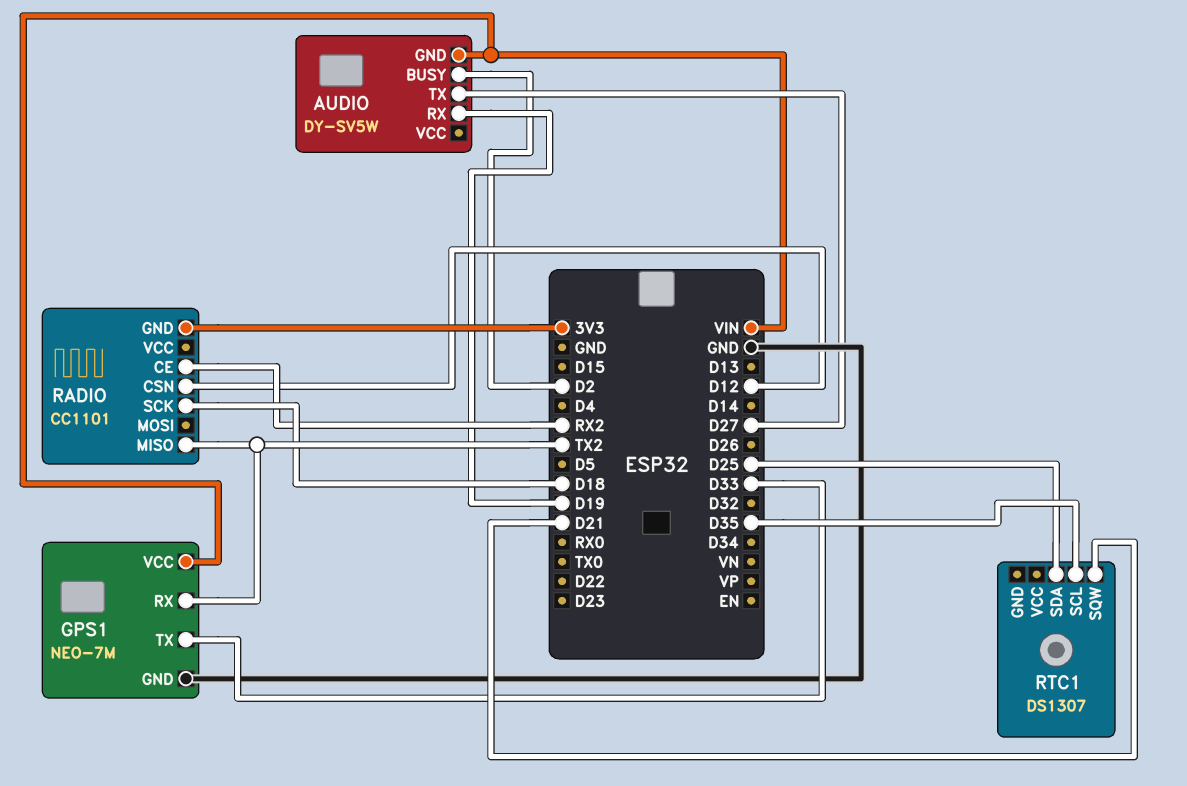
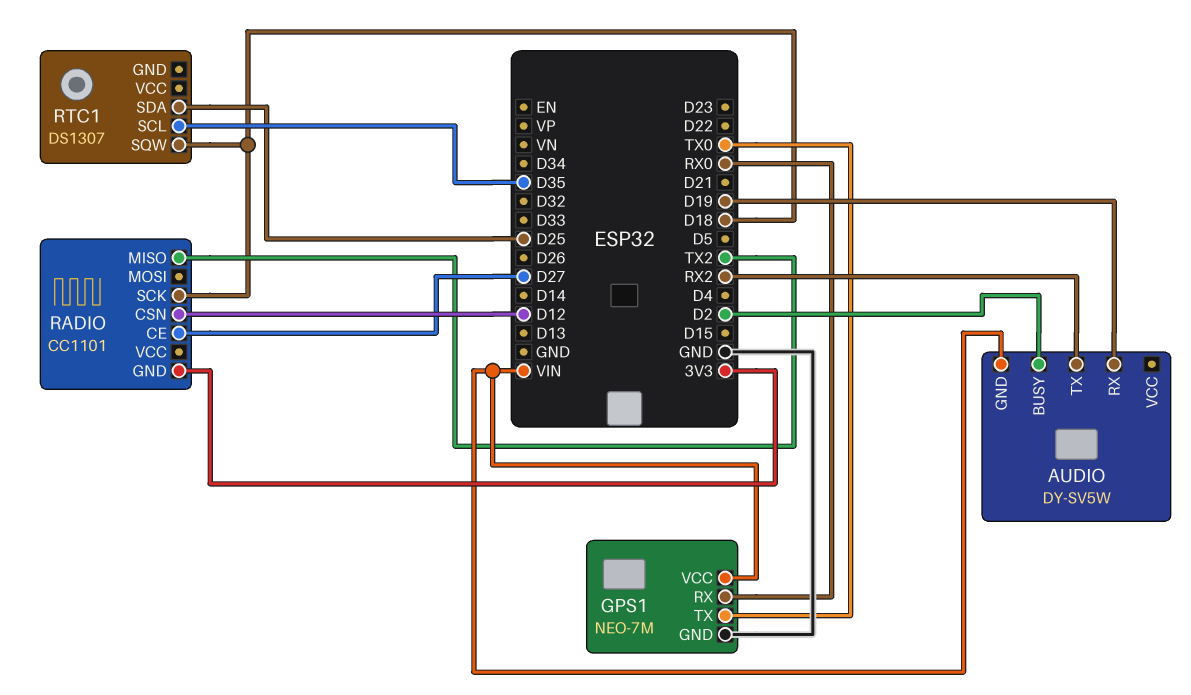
AUDIO pin TX: D27 -> RX2
GPS1 pin RX: TX2 -> RX0
GPS1 pin TX: D33 -> TX0
RADIO pin CE: RX2 -> D27
RTC1 pin SQW: D21 -> D18

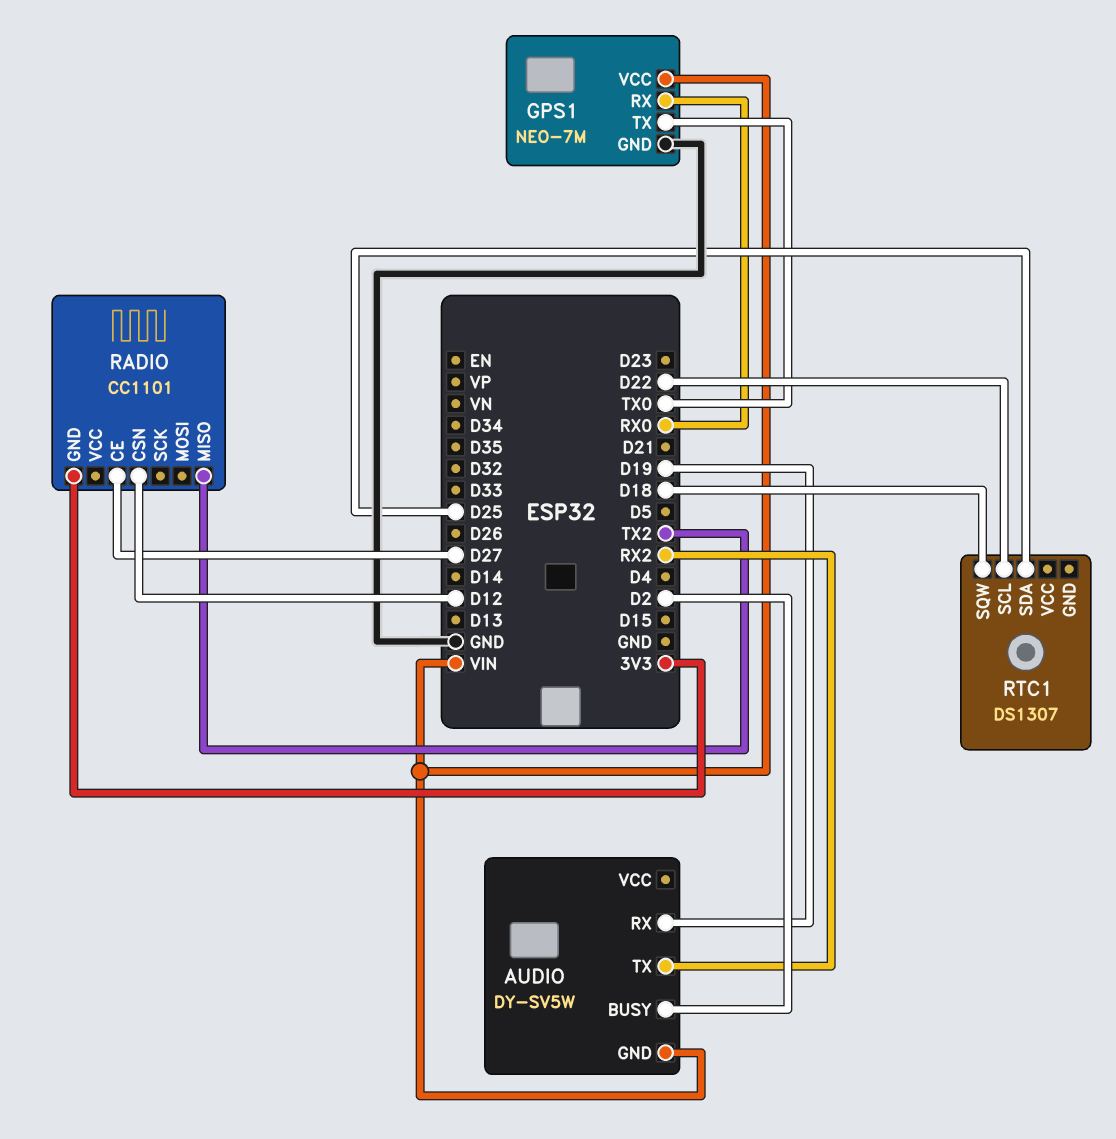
RADIO pin SCK: D18 -> none
RTC1 pin SCL: D35 -> D22

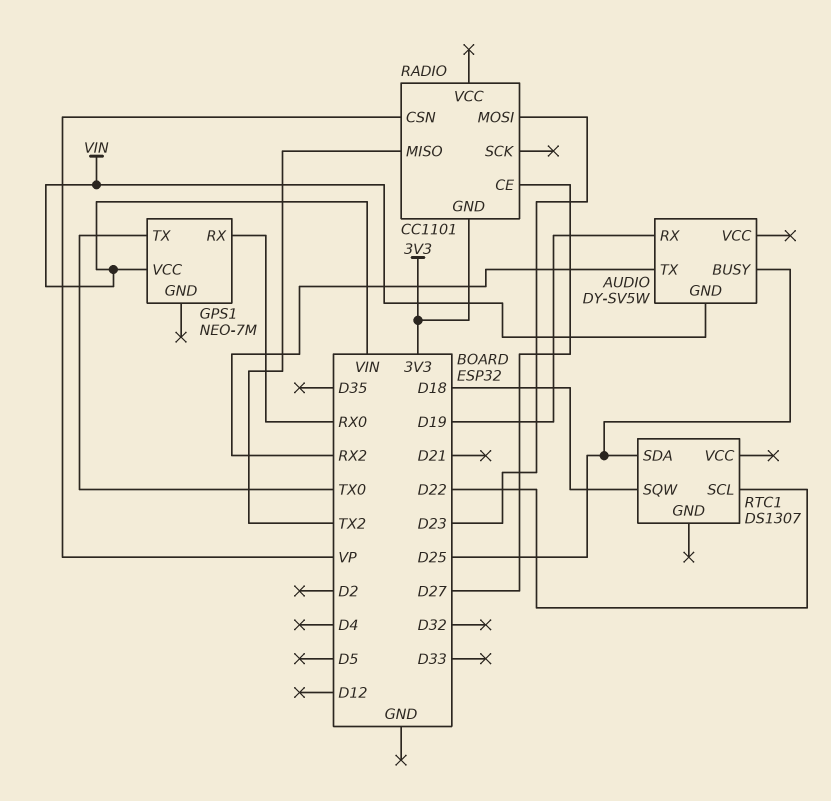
AUDIO pin BUSY: D2 -> D25
GPS1 pin GND: GND -> none
RADIO pin CSN: D12 -> VP
RADIO pin MOSI: none -> D23

